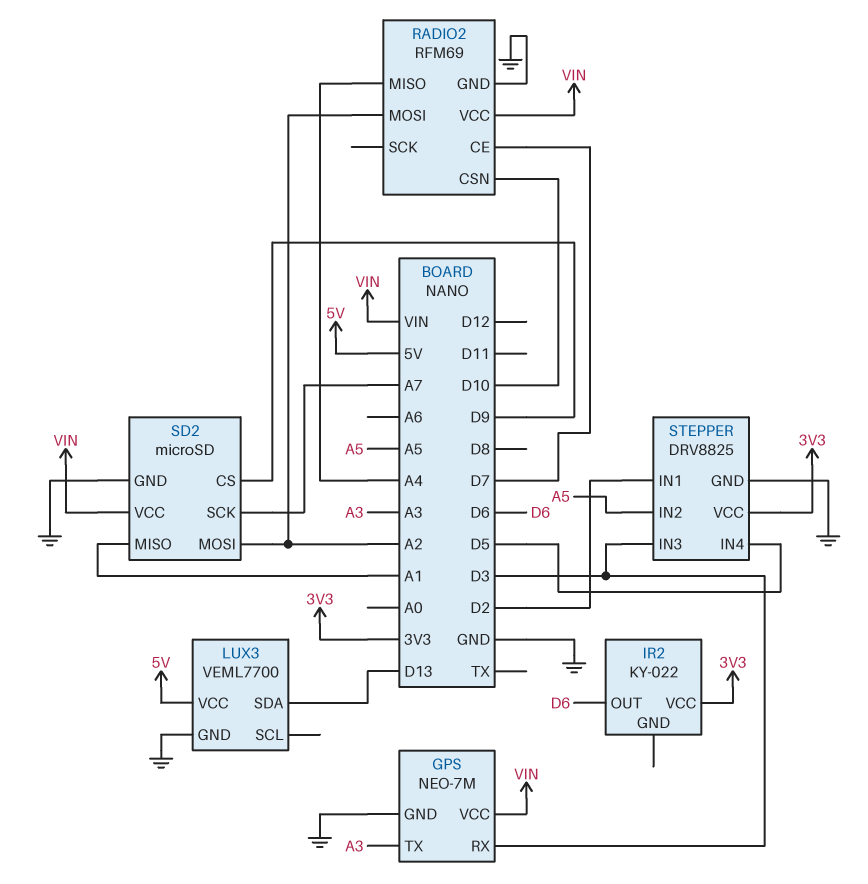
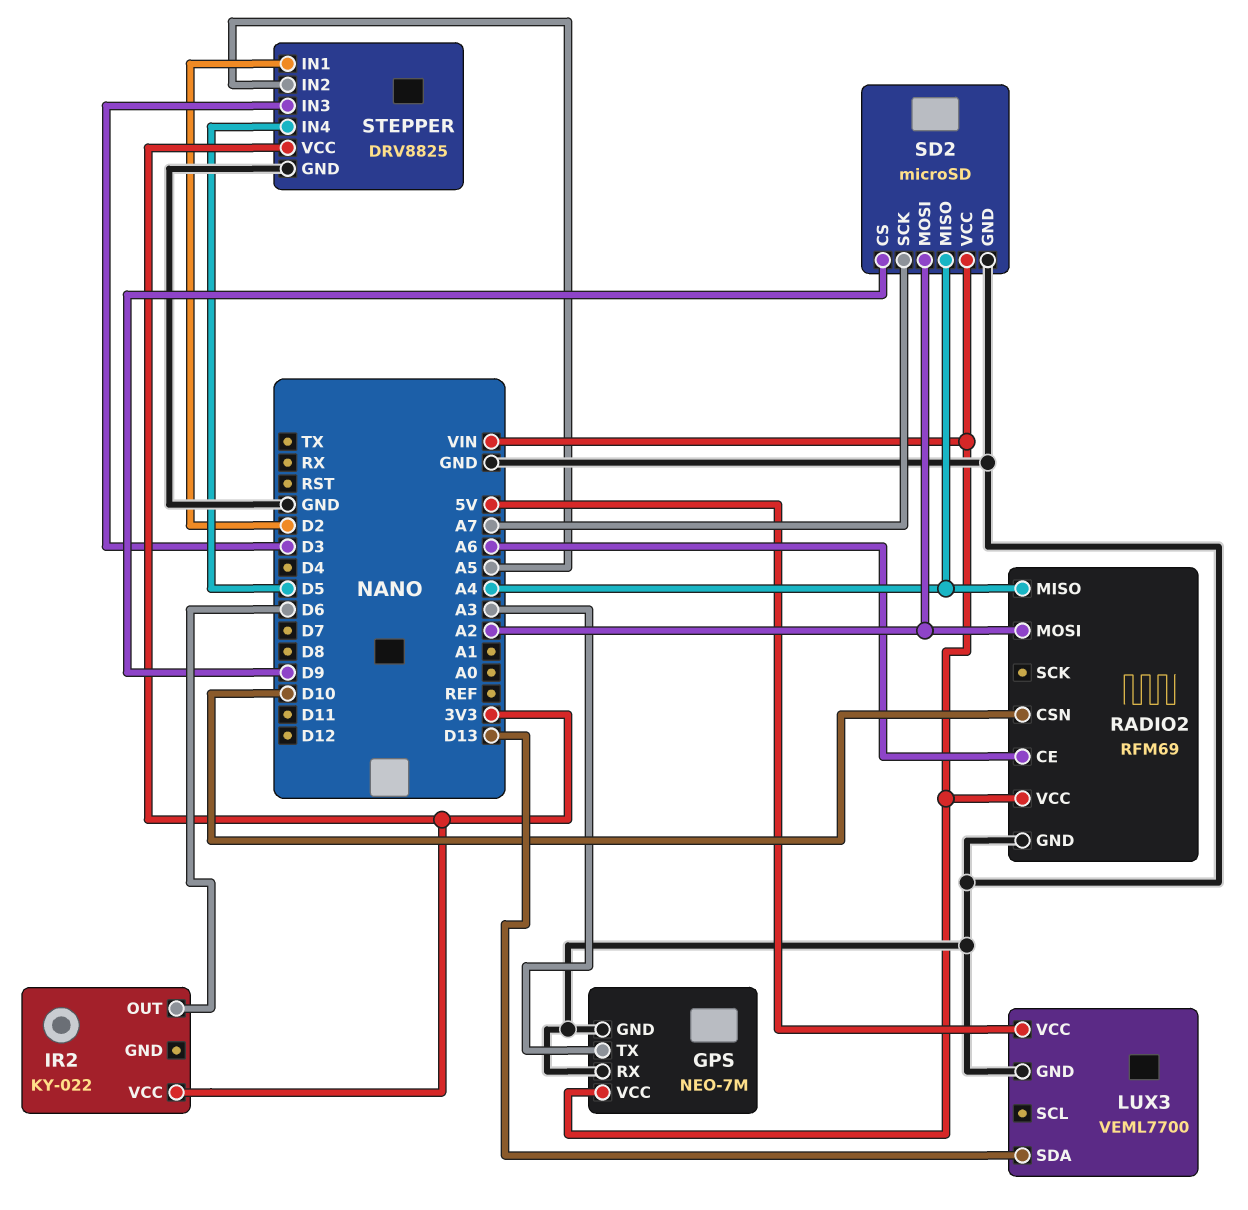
GPS pin RX: D3 -> GND
RADIO2 pin CE: D7 -> A6
SD2 pin MISO: A1 -> A4

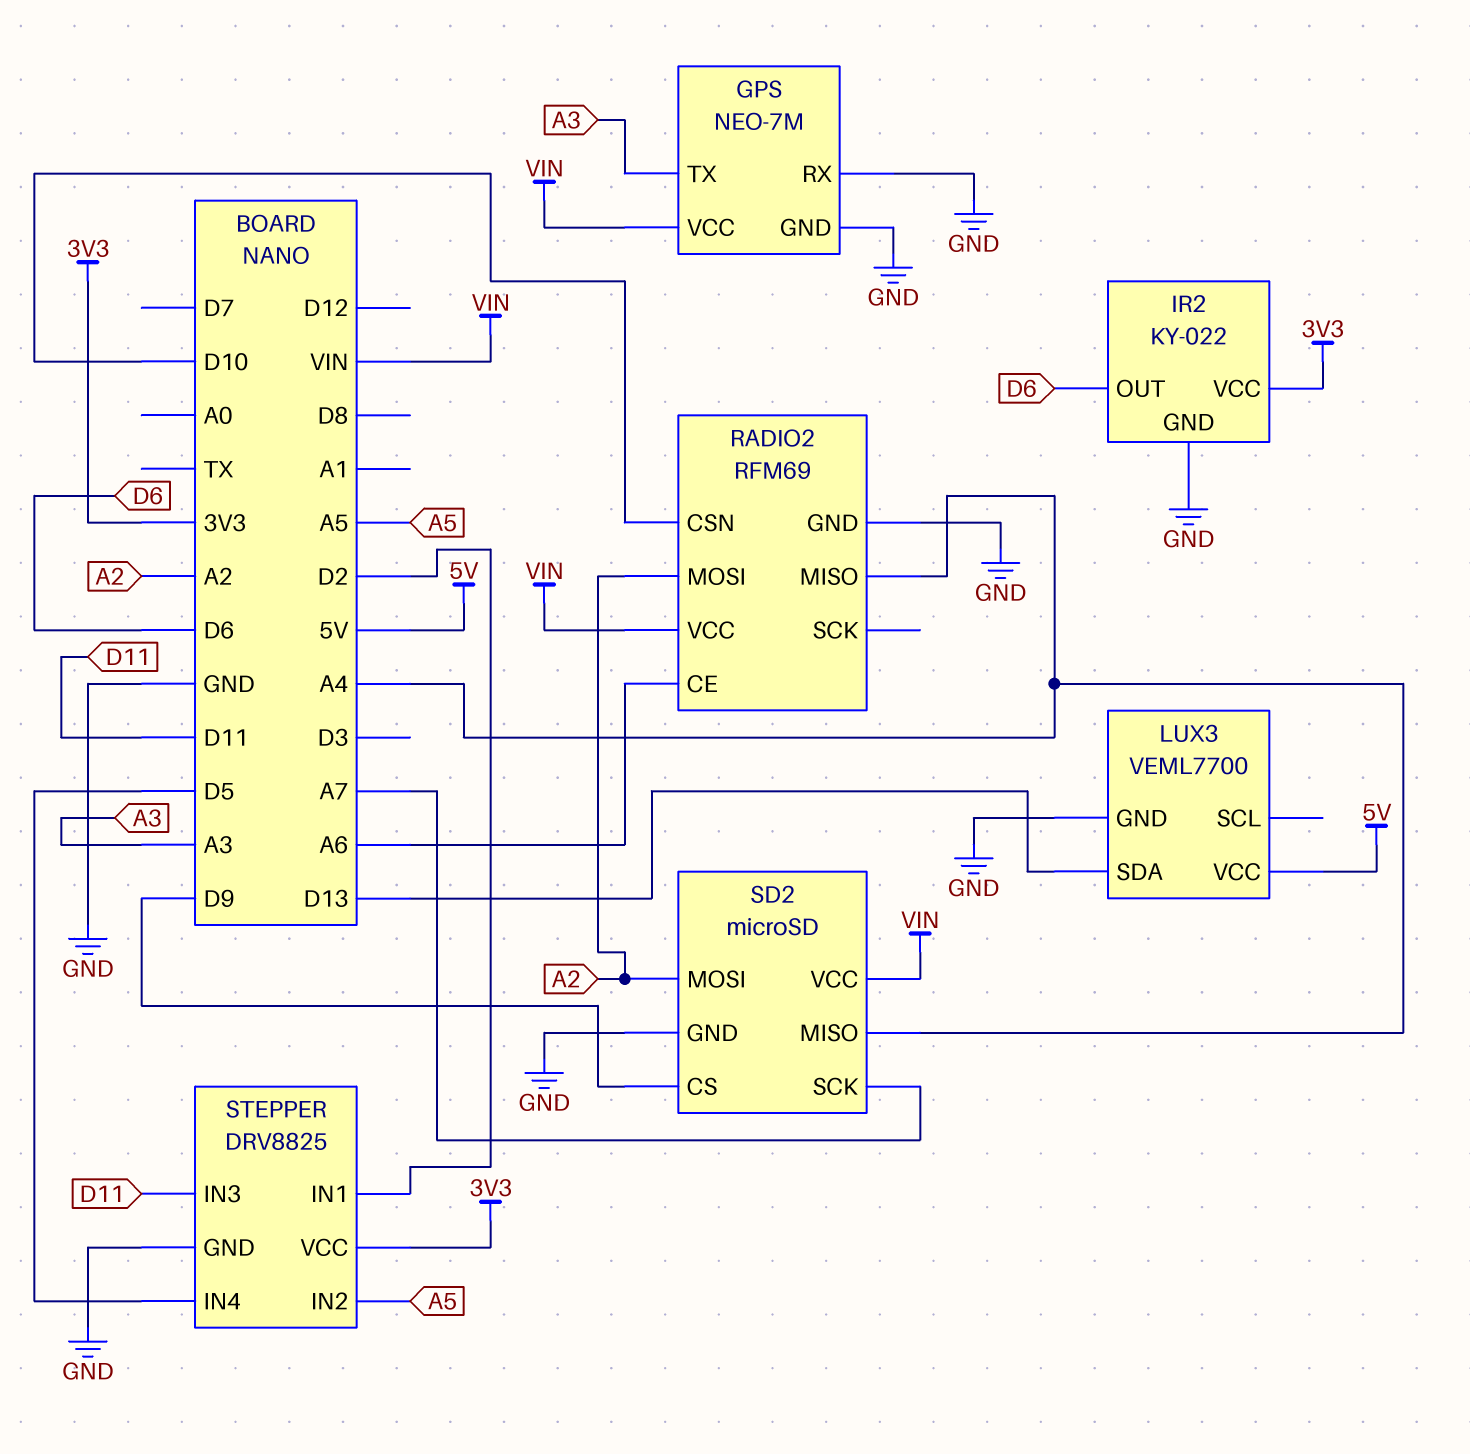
IR2 pin GND: none -> GND
STEPPER pin IN3: D3 -> D11

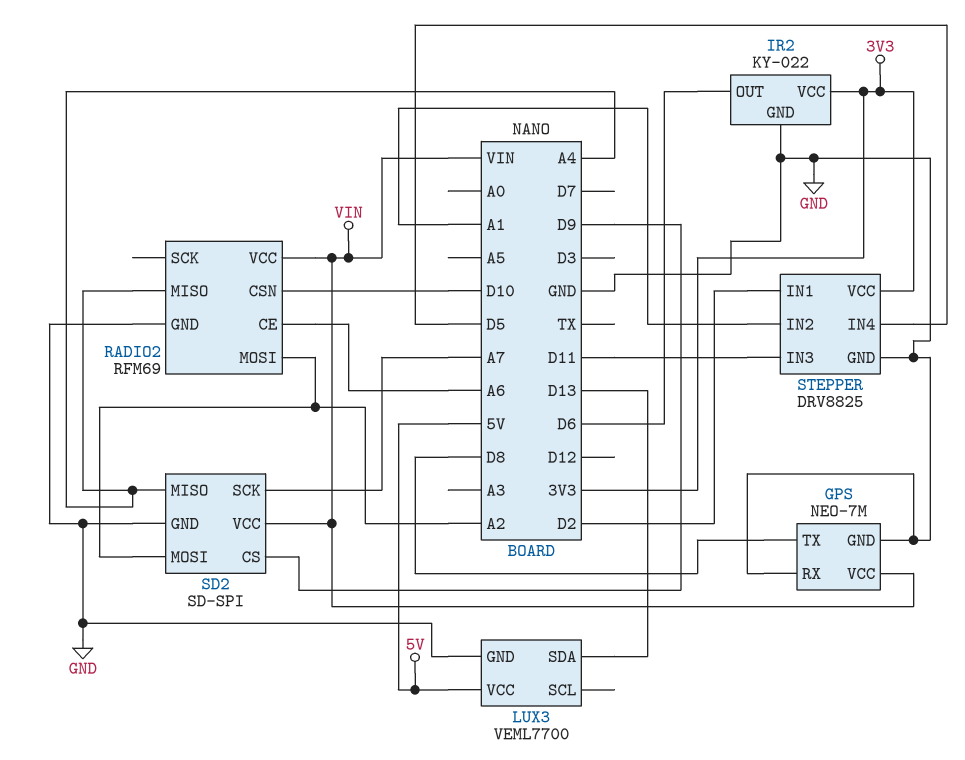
GPS pin TX: A3 -> D8
SD2: microSD -> SD-SPI
STEPPER pin IN2: A5 -> A1

